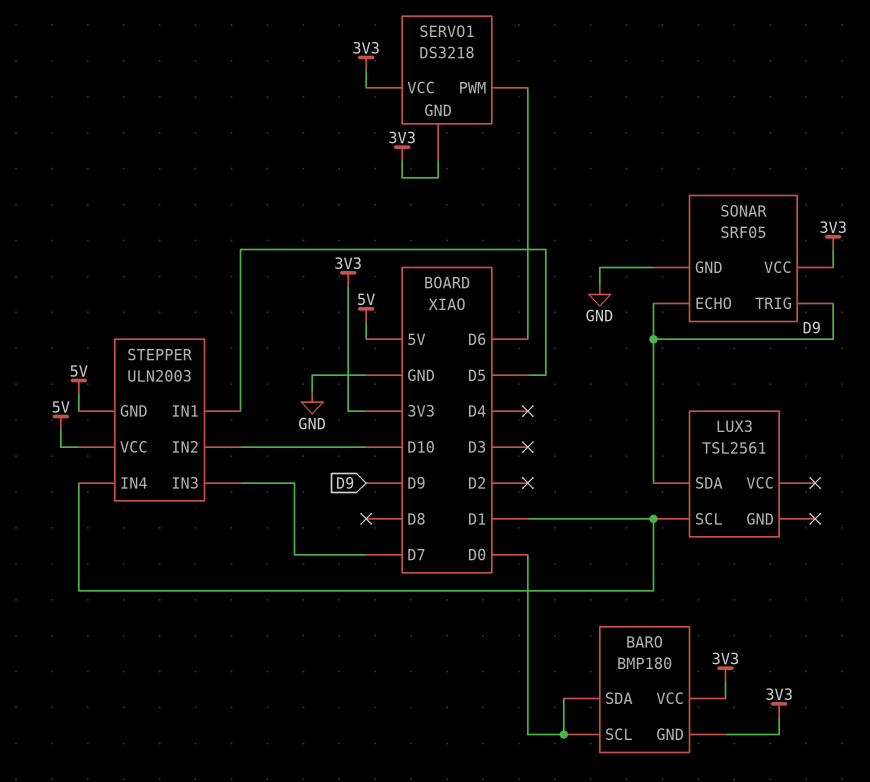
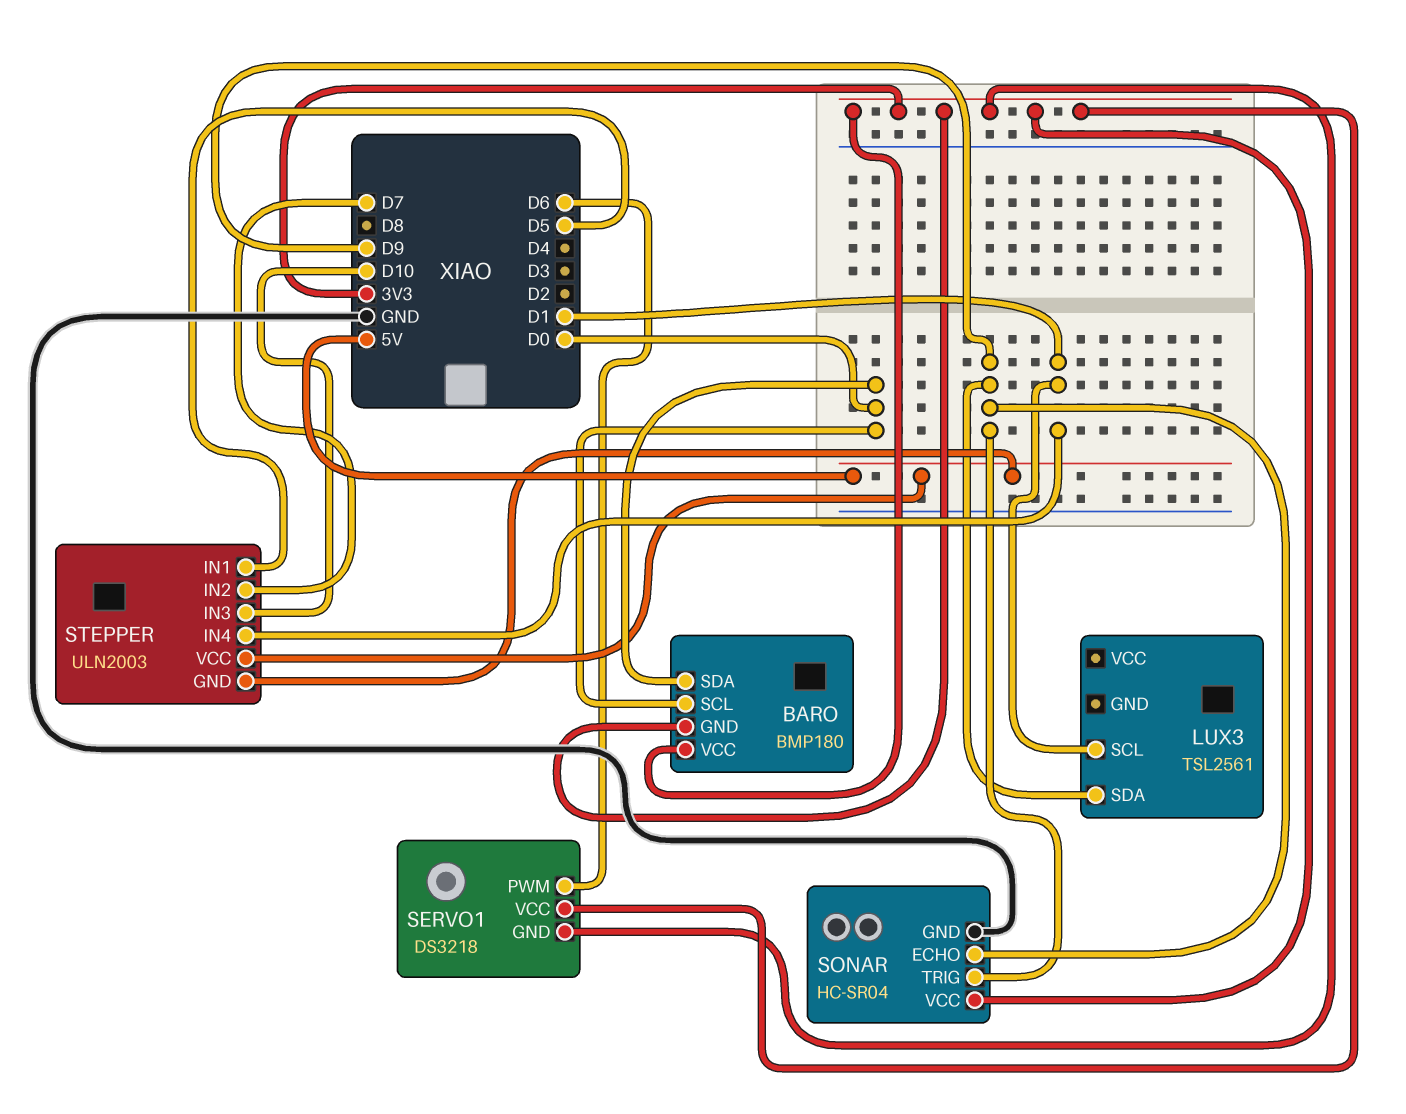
SONAR: SRF05 -> HC-SR04
STEPPER pin IN2: D10 -> D7
STEPPER pin IN3: D7 -> D10

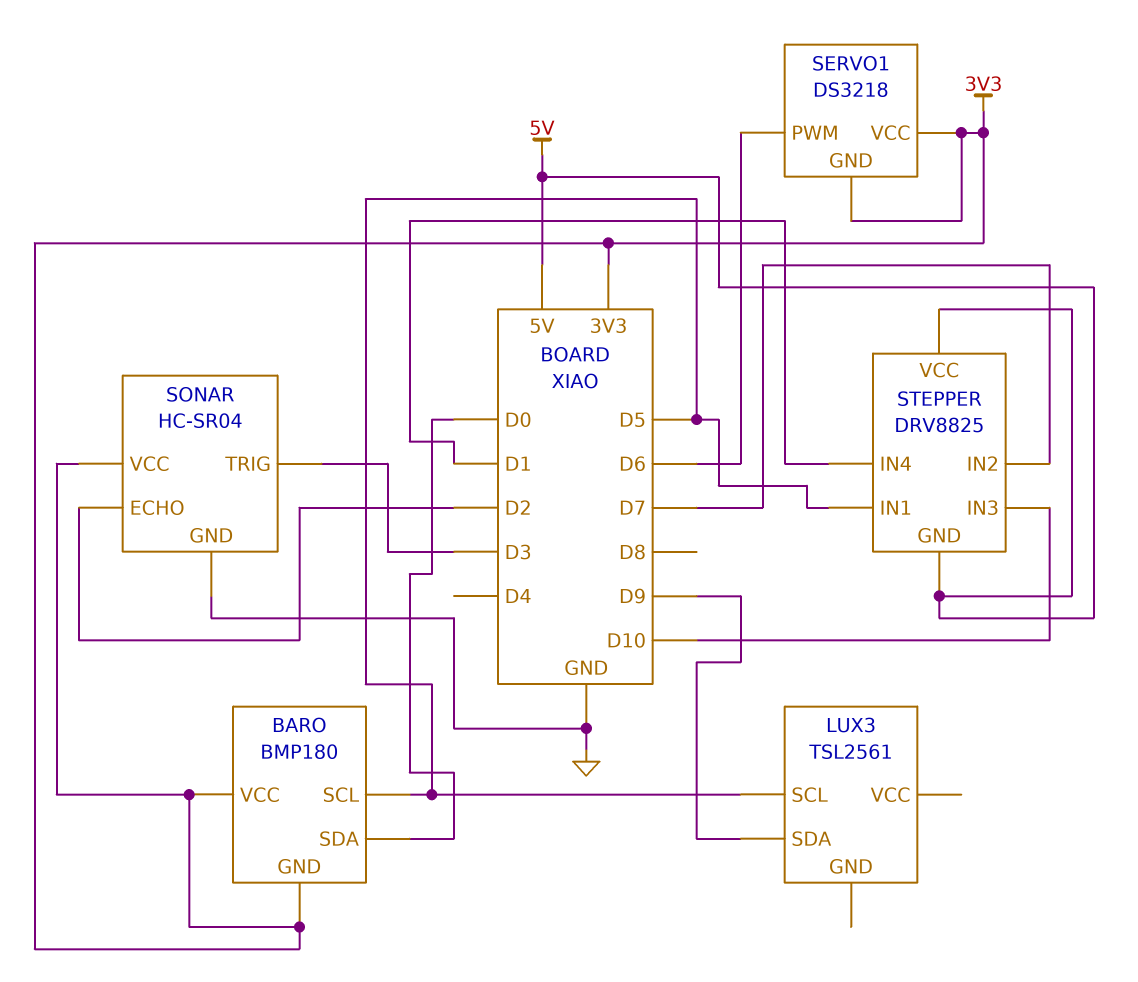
BARO pin SCL: D0 -> D5
LUX3 pin SCL: D1 -> D5
SONAR pin ECHO: D9 -> D2
SONAR pin TRIG: D9 -> D3
STEPPER: ULN2003 -> DRV8825

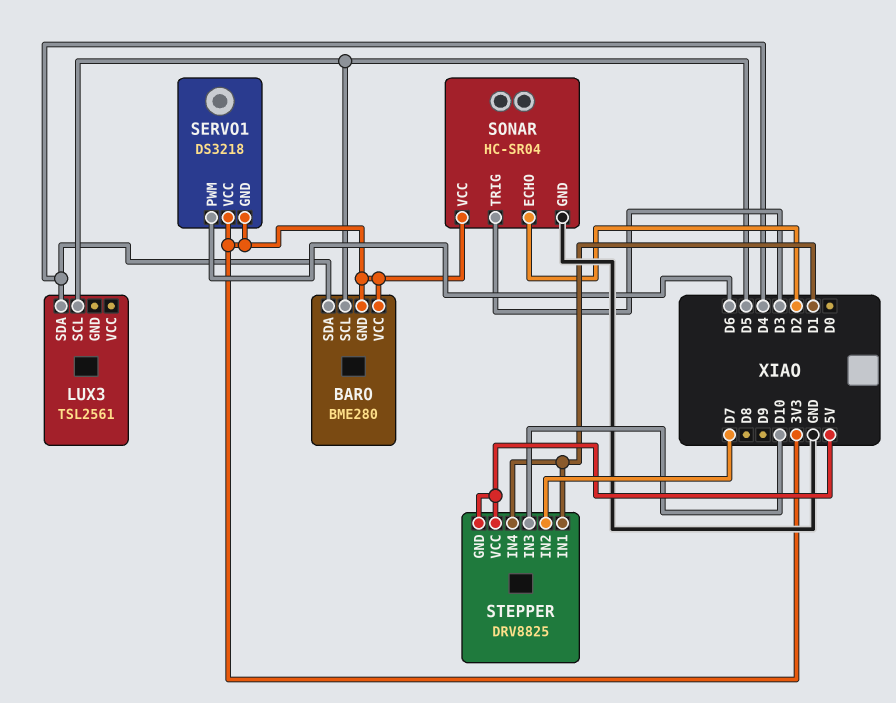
BARO: BMP180 -> BME280
BARO pin SDA: D0 -> D4
LUX3 pin SDA: D9 -> D4
STEPPER pin IN1: D5 -> D1

